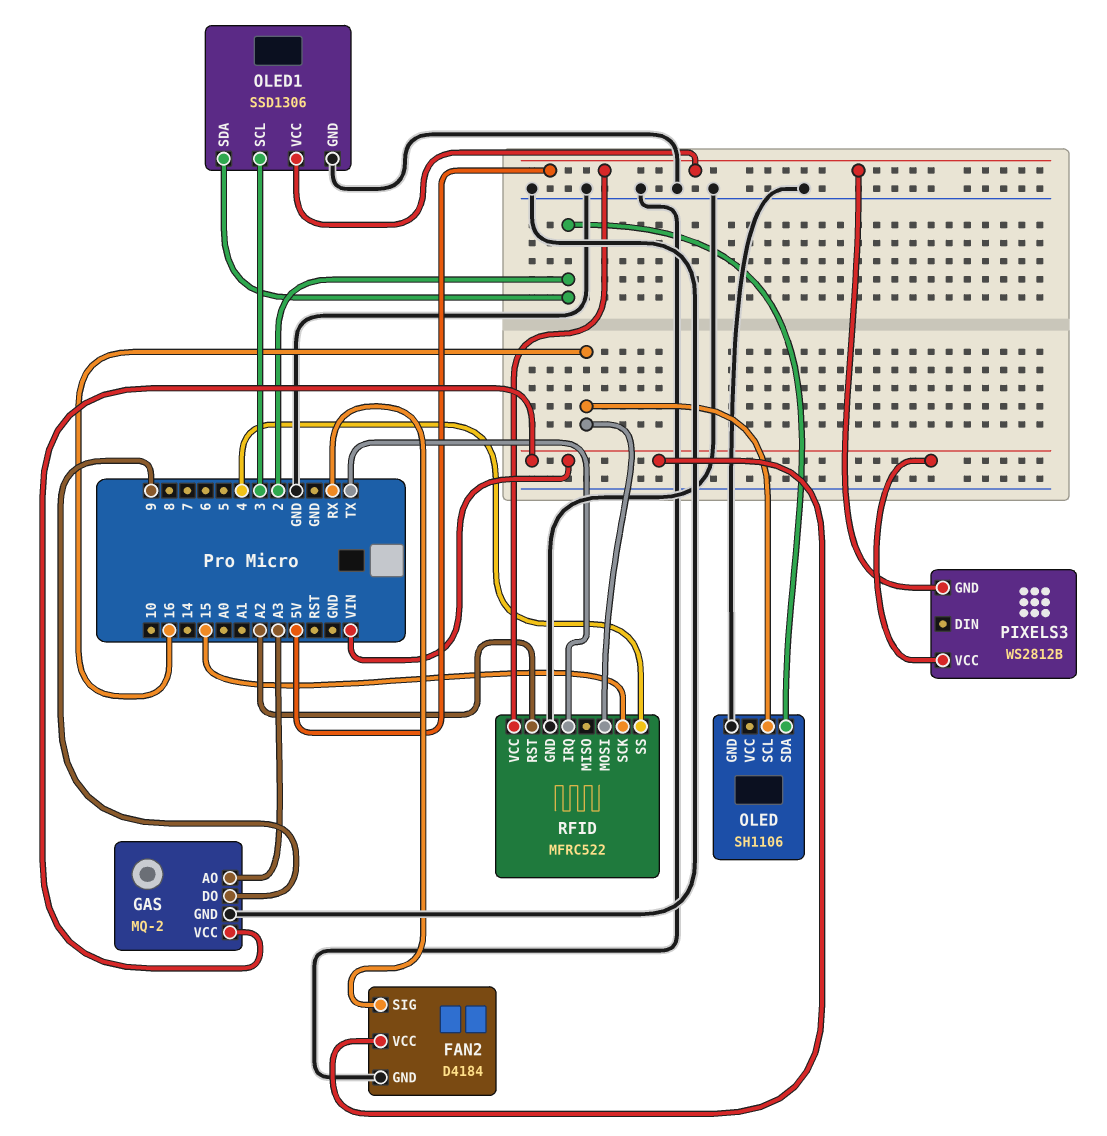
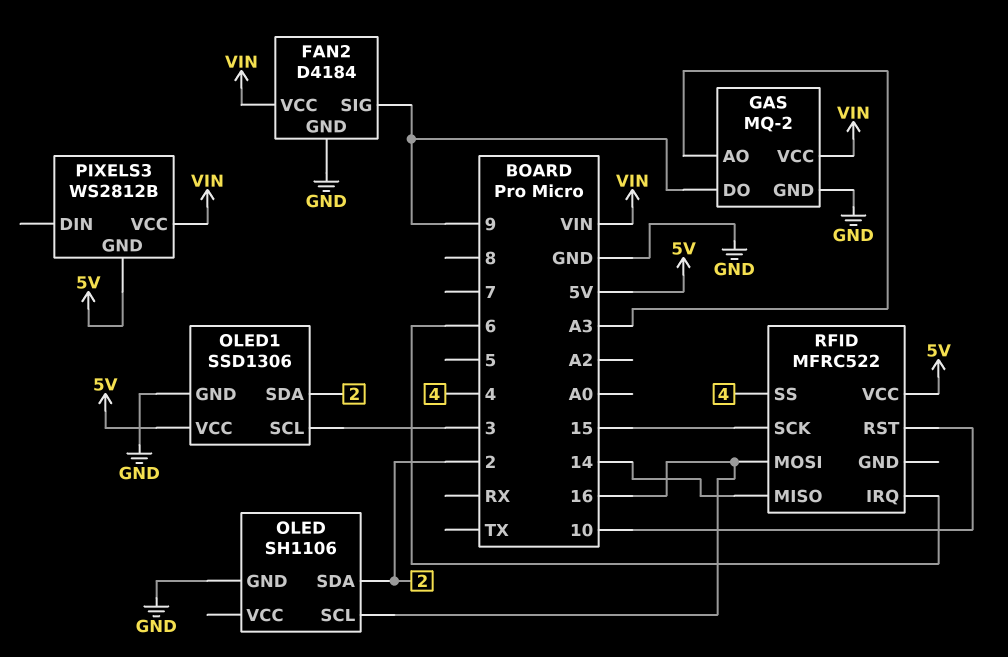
FAN2 pin SIG: RX -> 9
RFID pin GND: GND -> none
RFID pin IRQ: TX -> 6
RFID pin MISO: none -> 14
RFID pin RST: A2 -> 10

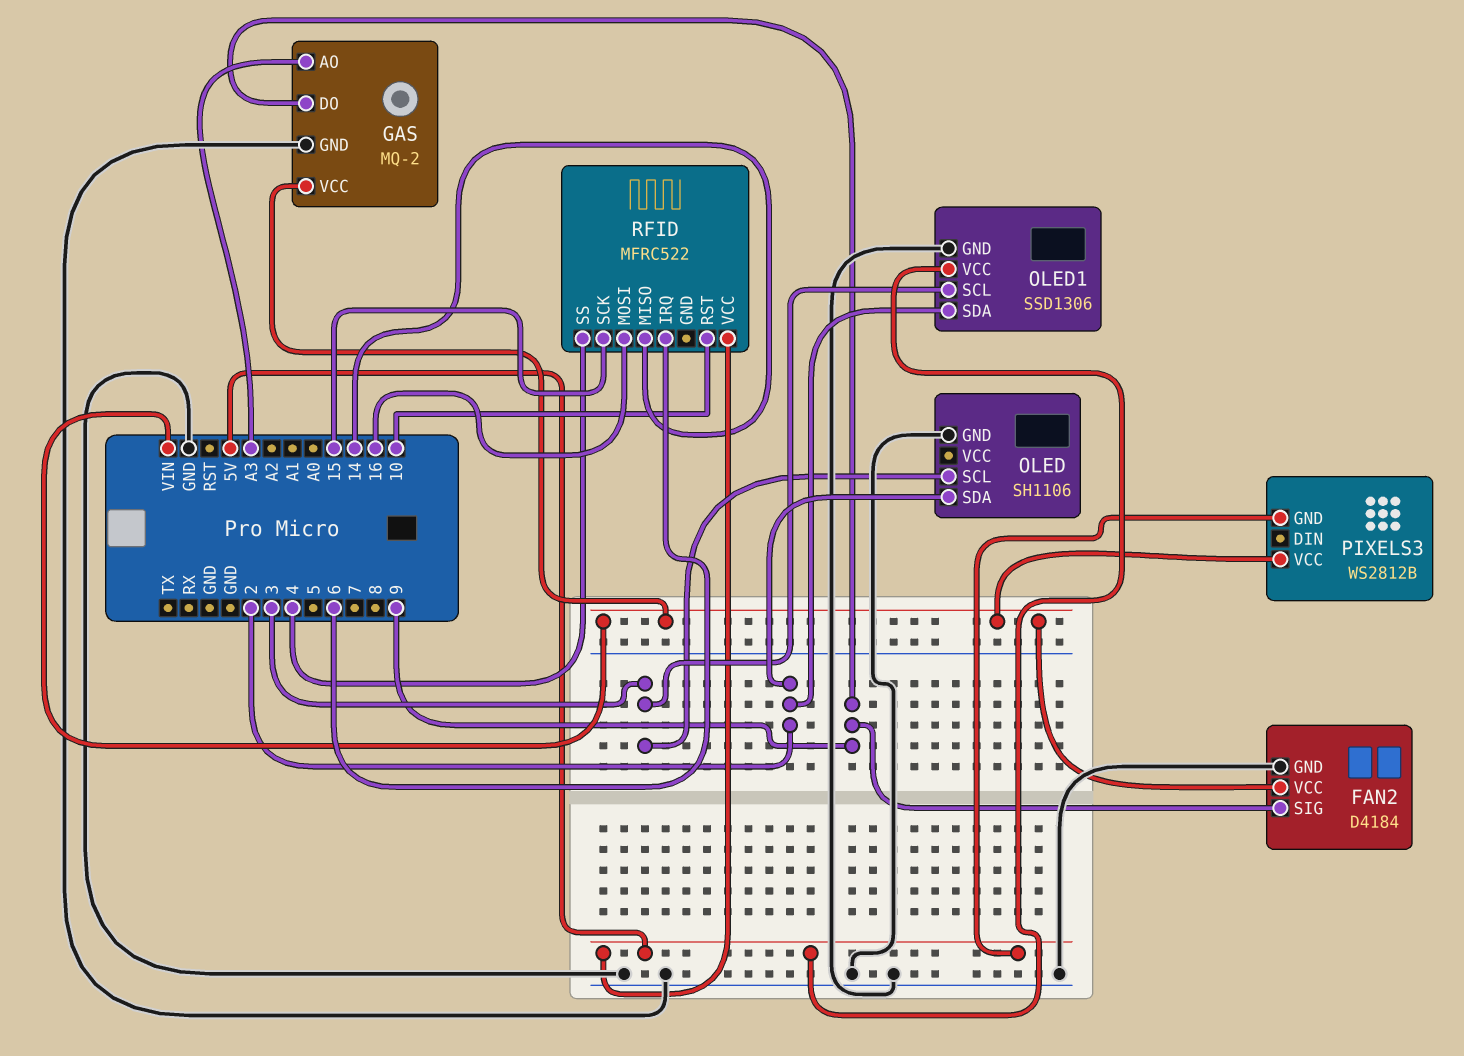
OLED pin SCL: 16 -> 3

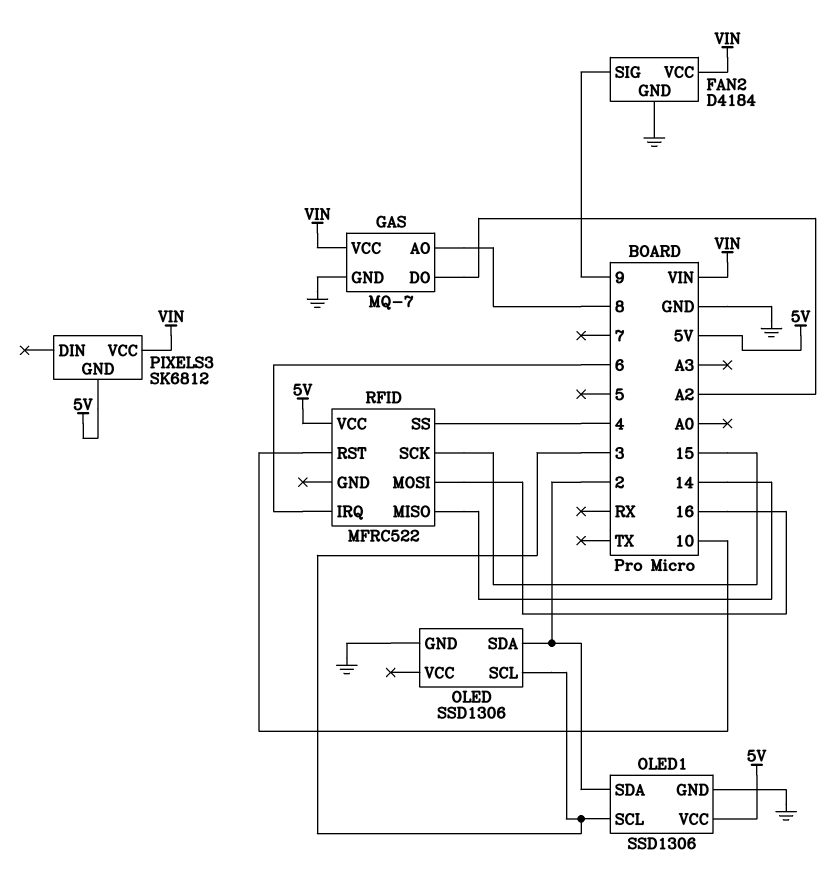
GAS: MQ-2 -> MQ-7
GAS pin AO: A3 -> 8
GAS pin DO: 9 -> A2
OLED: SH1106 -> SSD1306
PIXELS3: WS2812B -> SK6812

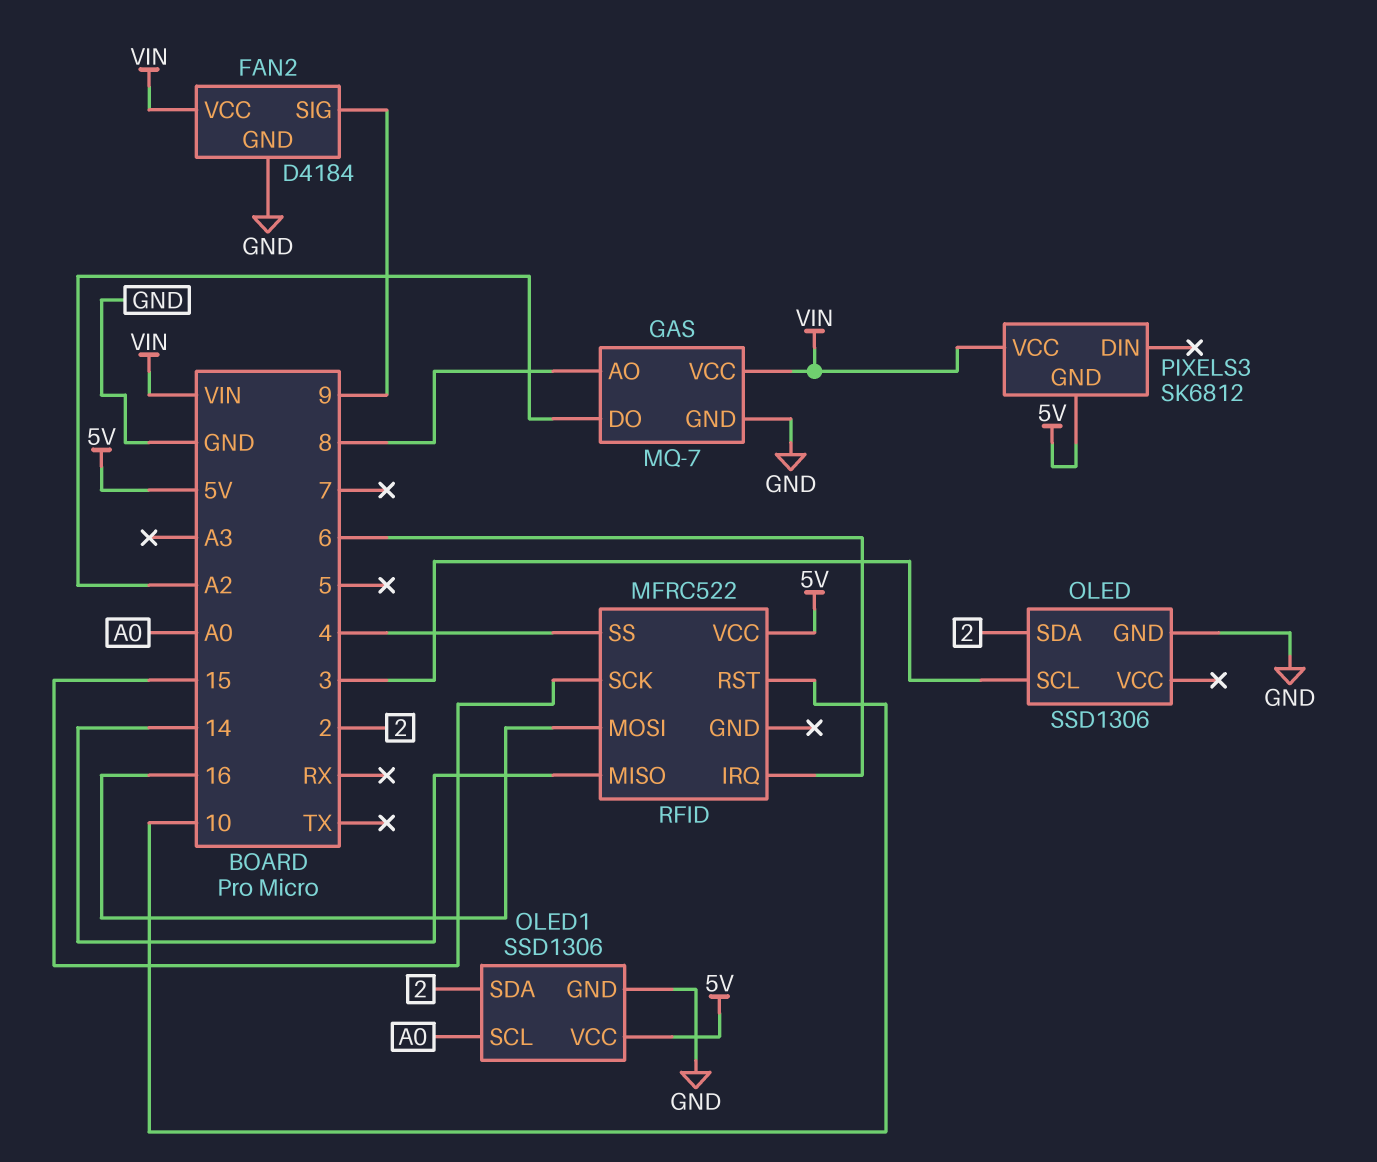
OLED1 pin SCL: 3 -> A0

